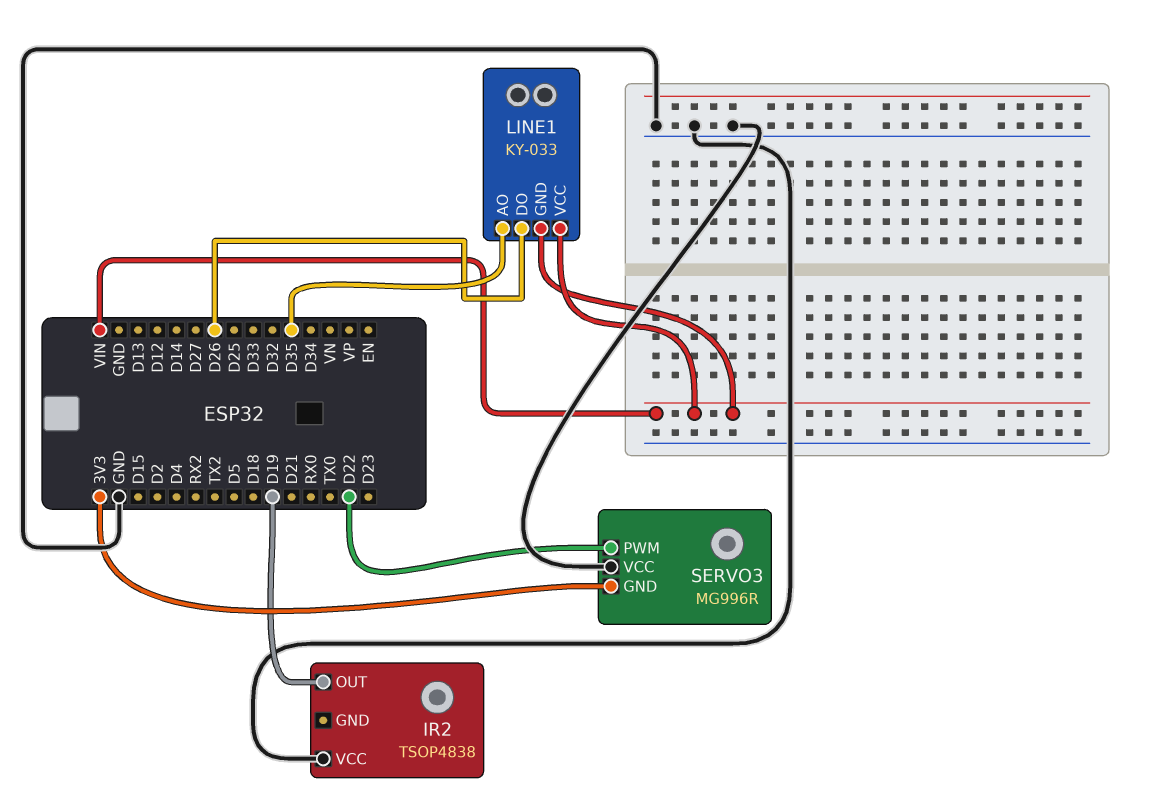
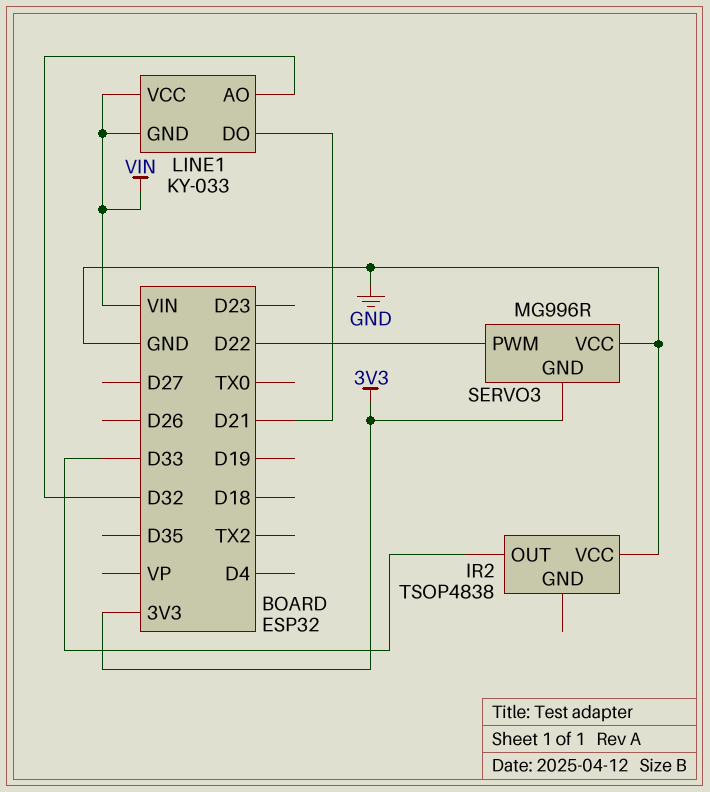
IR2 pin OUT: D19 -> D33
LINE1 pin AO: D35 -> D32
LINE1 pin DO: D26 -> D21

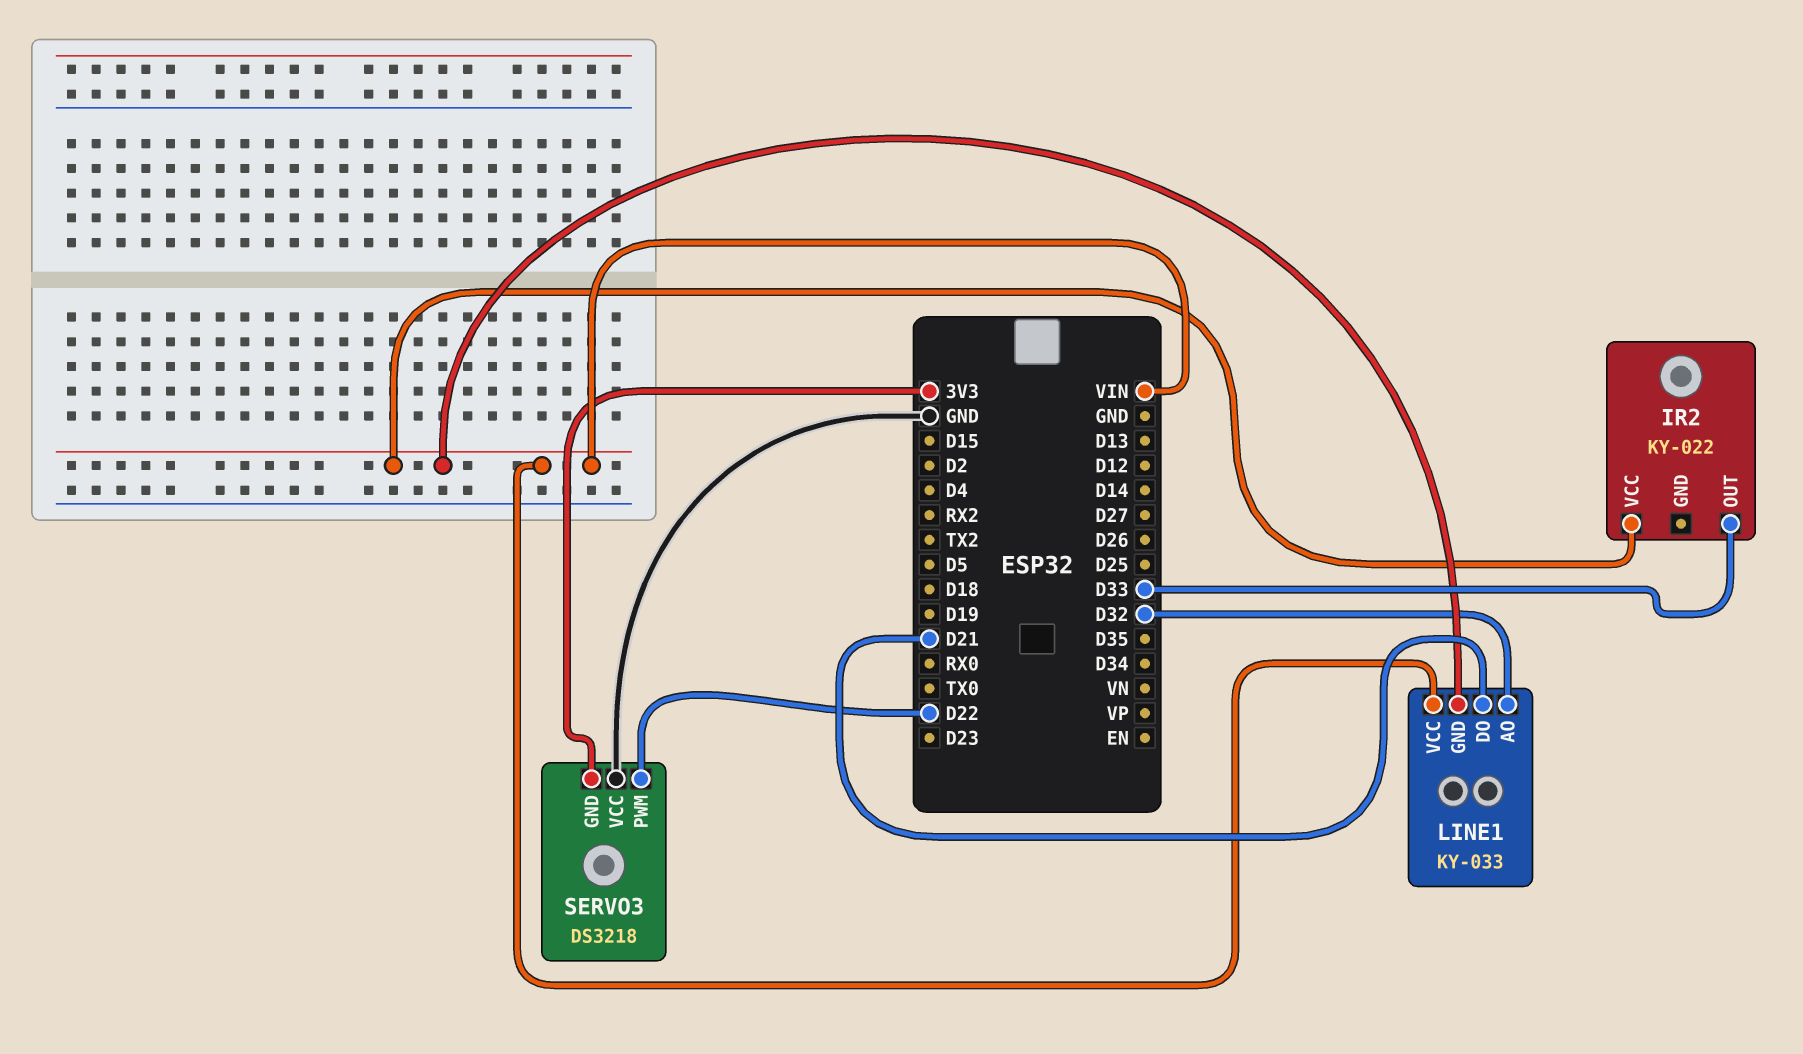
IR2: TSOP4838 -> KY-022
IR2 pin VCC: GND -> VIN
SERVO3: MG996R -> DS3218

